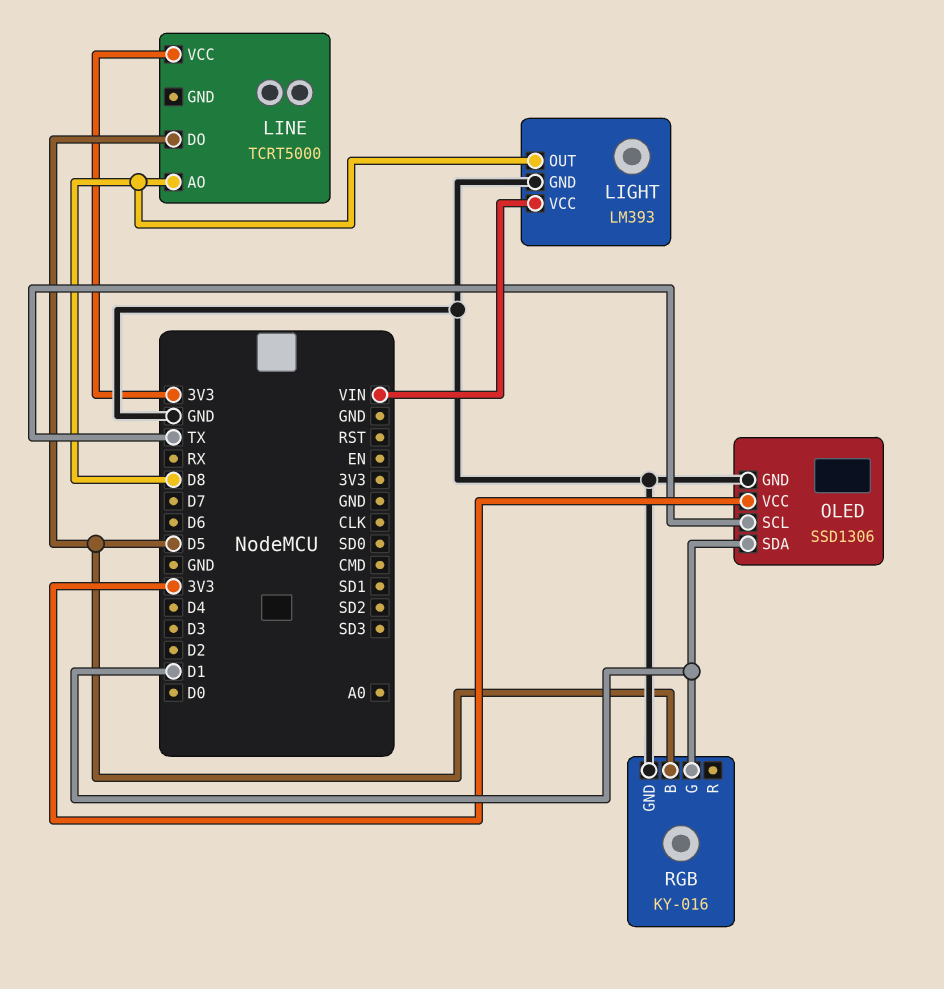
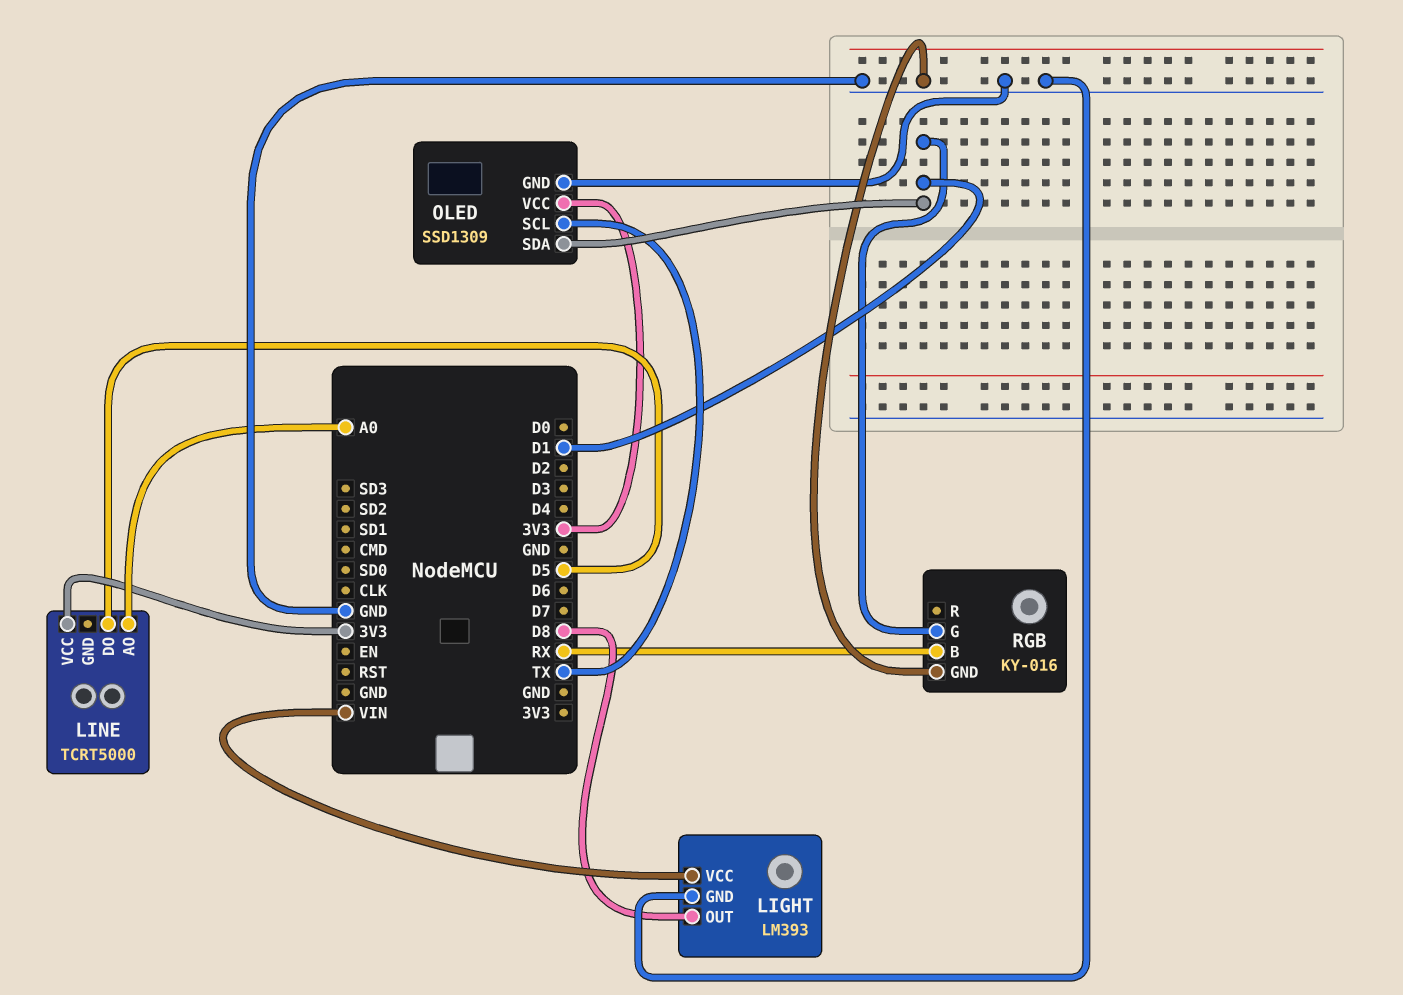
LINE pin AO: D8 -> A0
OLED: SSD1306 -> SSD1309
RGB pin B: D5 -> RX

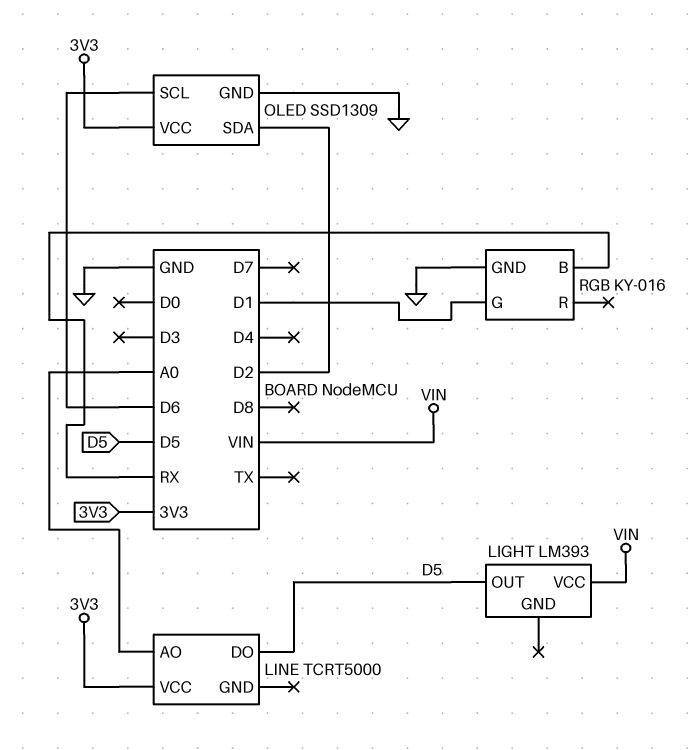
LIGHT pin GND: GND -> none
LIGHT pin OUT: D8 -> D5
OLED pin SCL: TX -> D6
OLED pin SDA: D1 -> D2

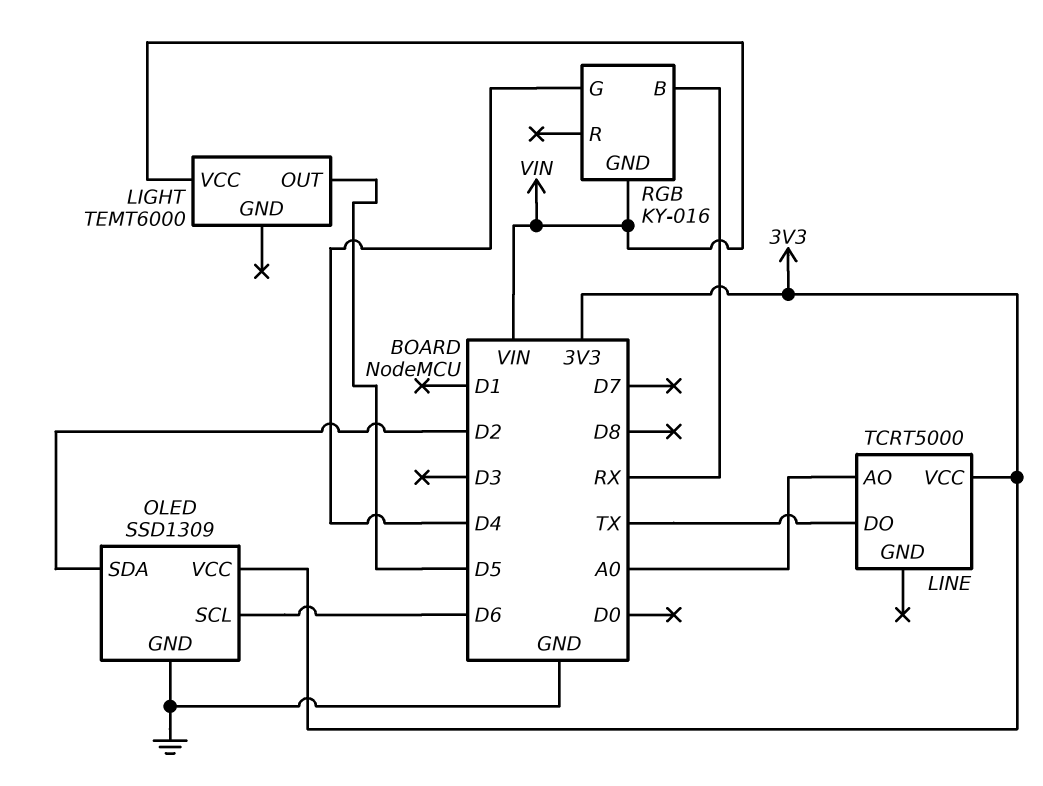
LIGHT: LM393 -> TEMT6000
LINE pin DO: D5 -> TX
RGB pin G: D1 -> D4
RGB pin GND: GND -> VIN

